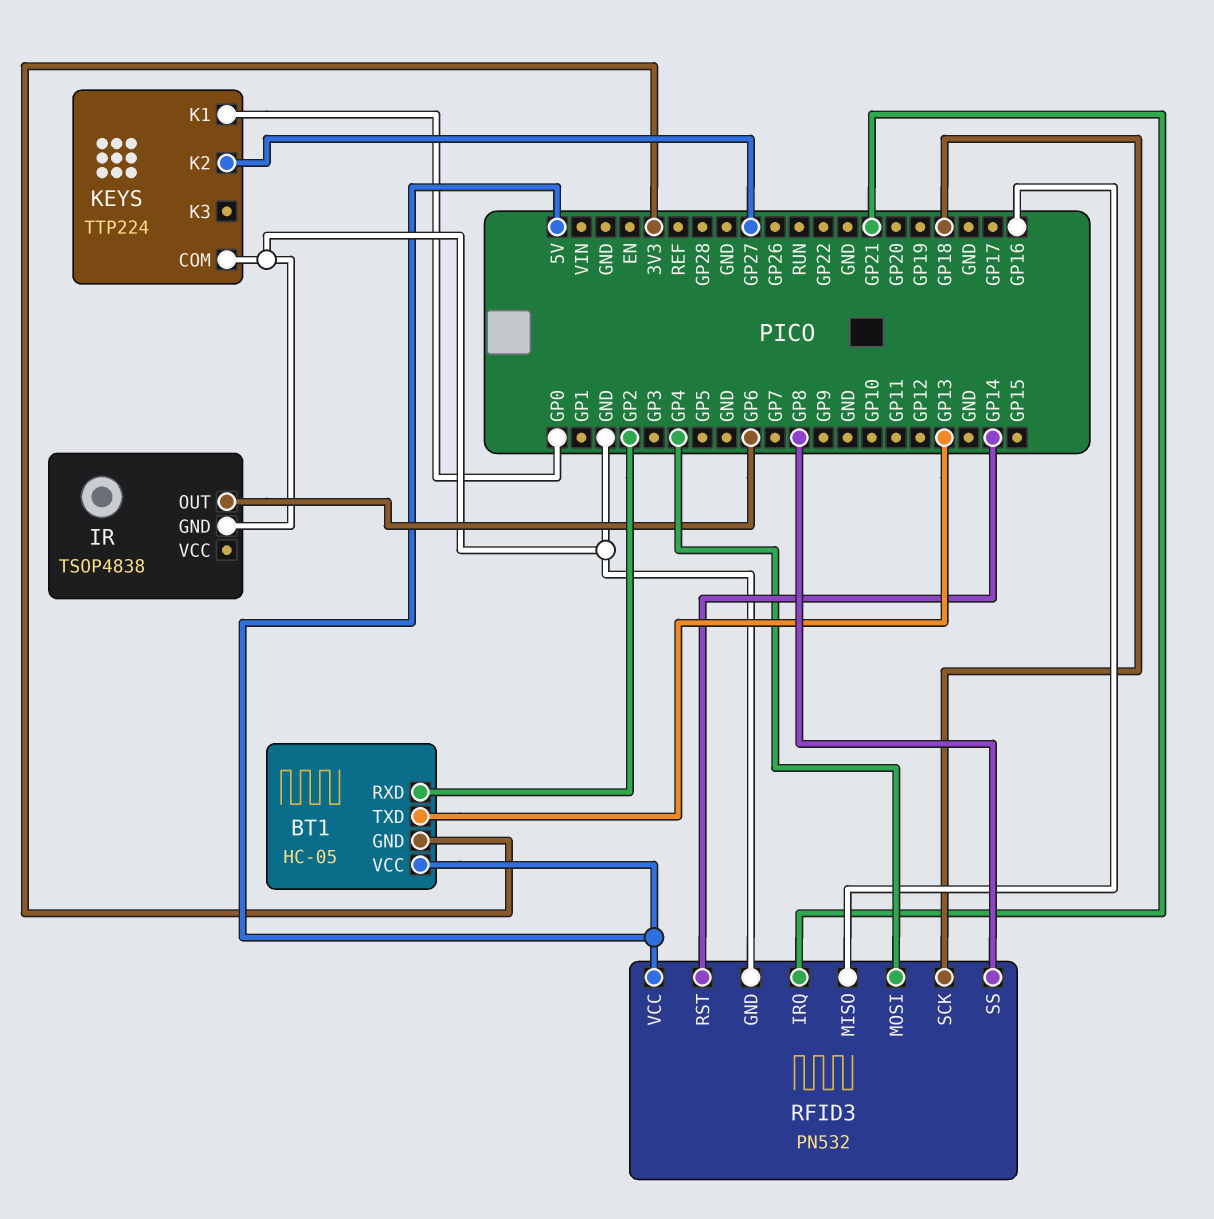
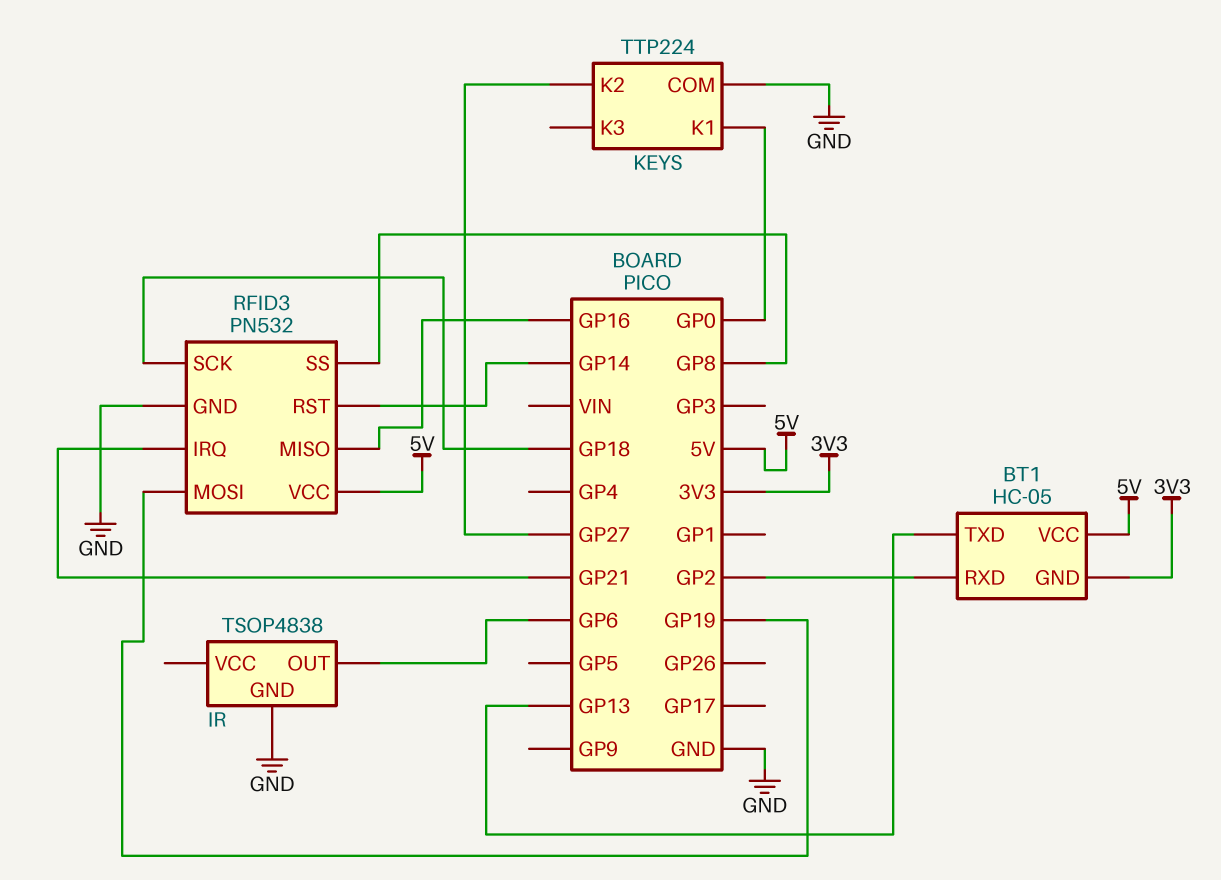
RFID3 pin MOSI: GP4 -> GP19

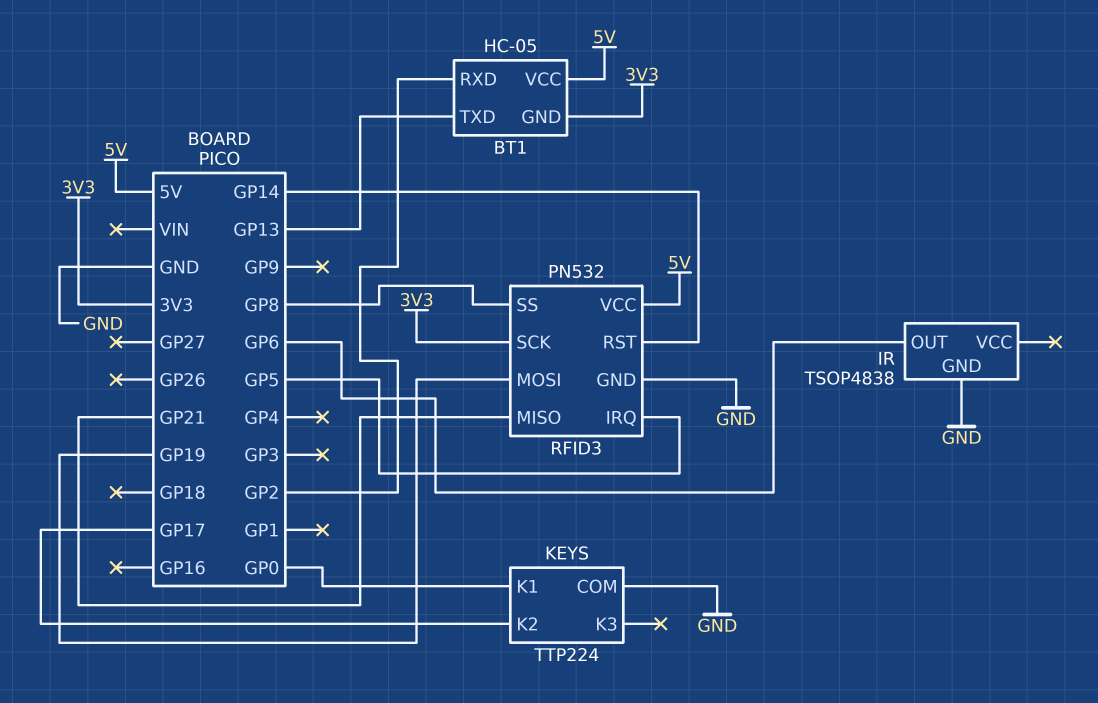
KEYS pin K2: GP27 -> GP17
RFID3 pin IRQ: GP21 -> GP5
RFID3 pin MISO: GP16 -> GP21
RFID3 pin SCK: GP18 -> 3V3

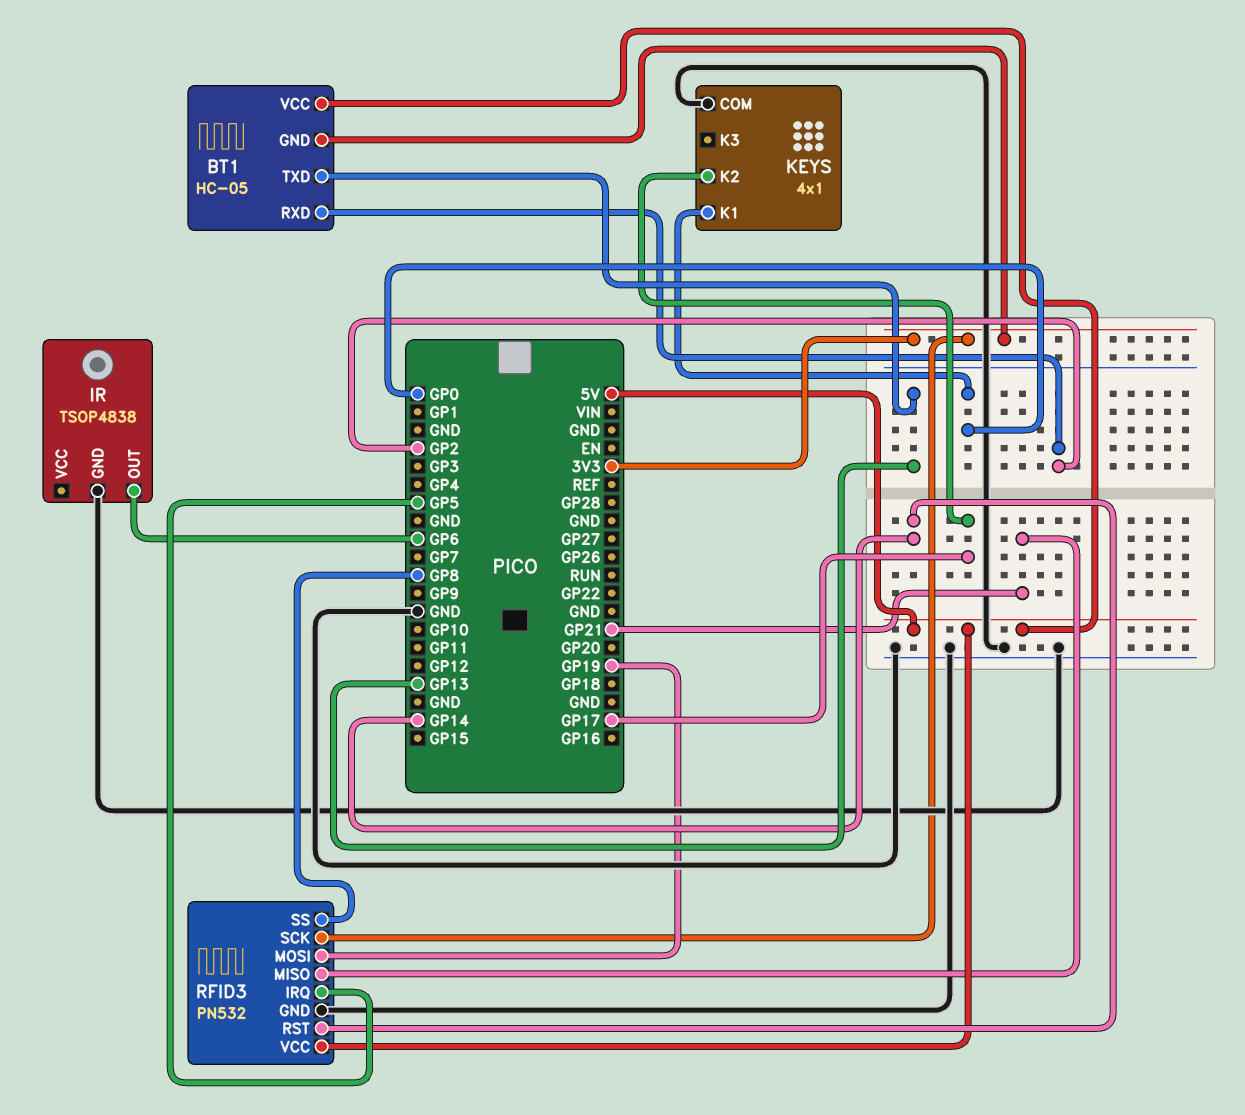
KEYS: TTP224 -> 4x1

